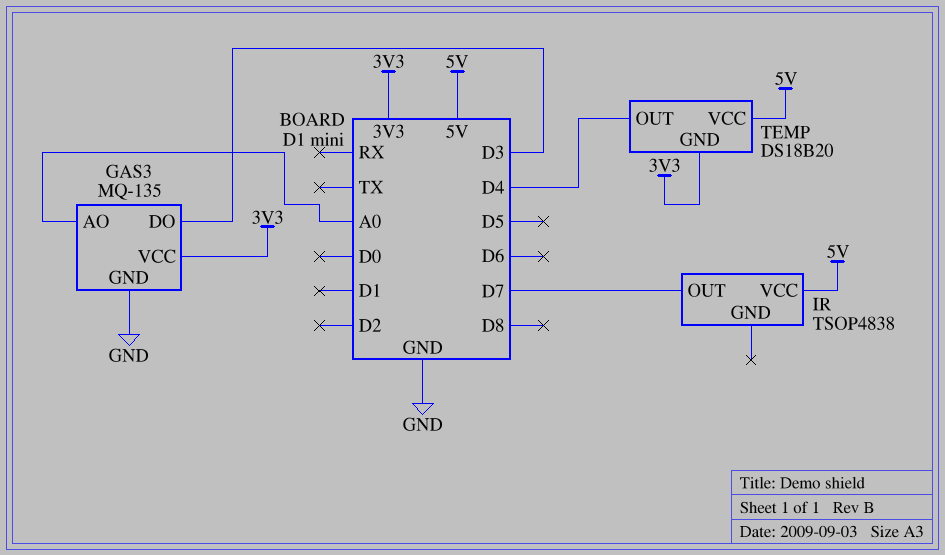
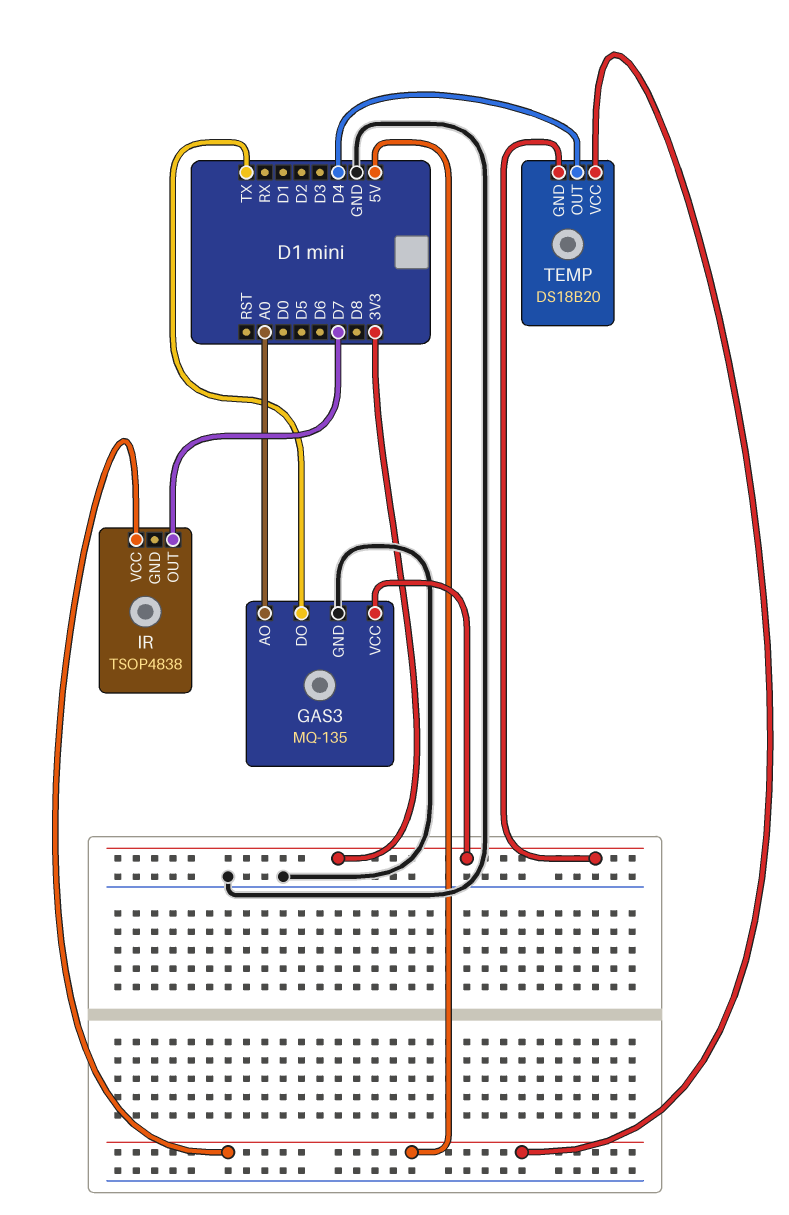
GAS3 pin DO: D3 -> TX

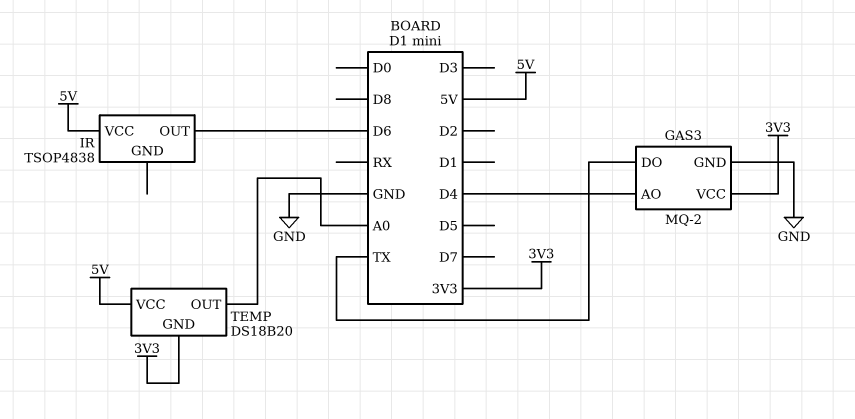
GAS3: MQ-135 -> MQ-2
GAS3 pin AO: A0 -> D4
IR pin OUT: D7 -> D6
TEMP pin OUT: D4 -> A0

